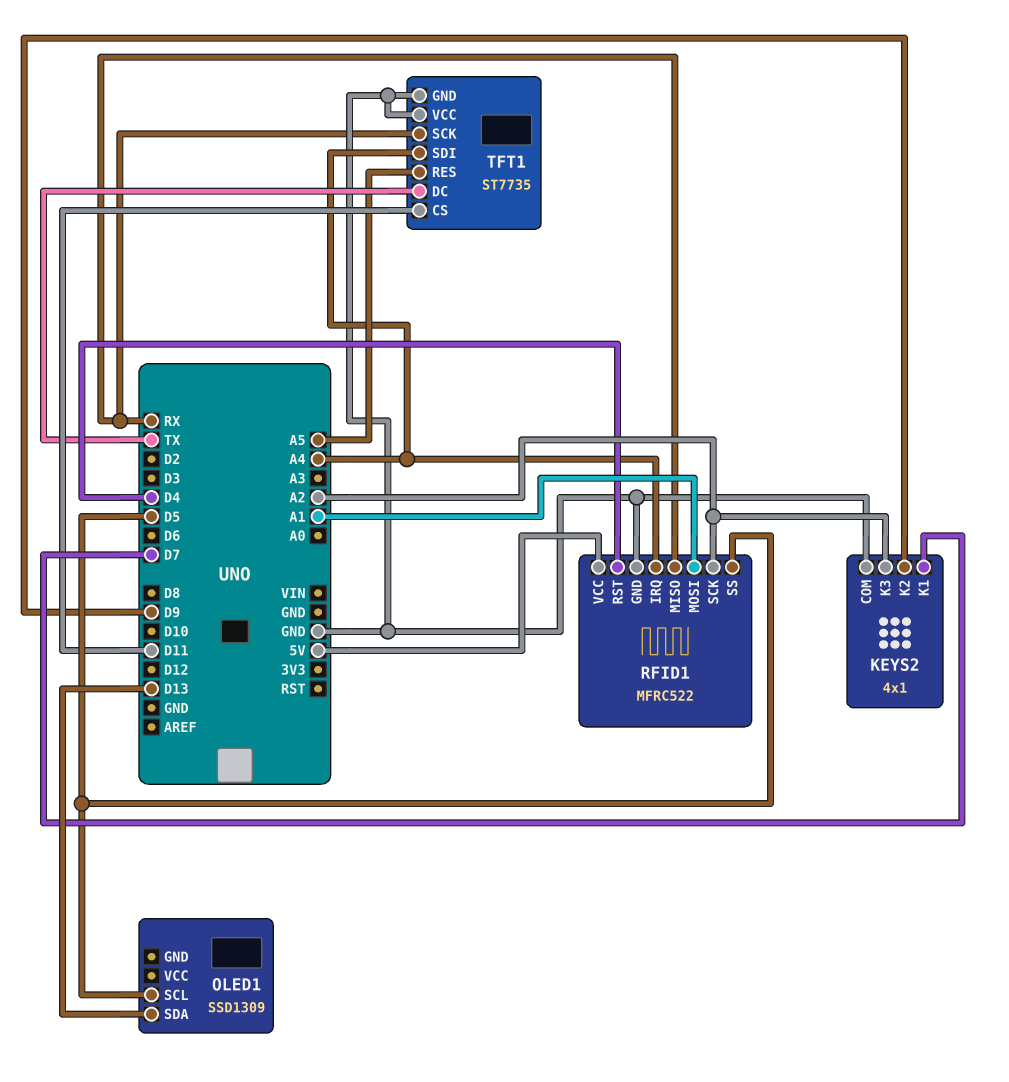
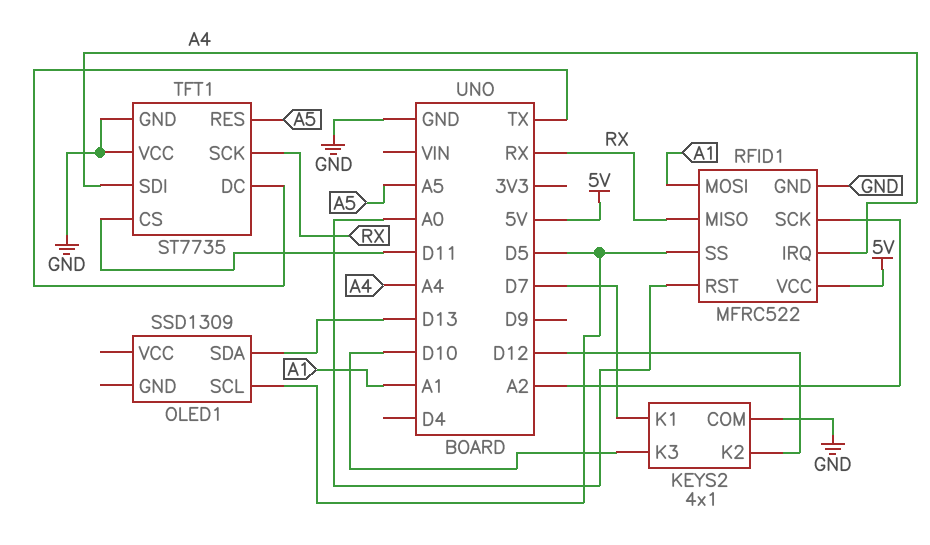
KEYS2 pin K2: D9 -> D12
KEYS2 pin K3: A2 -> D10
RFID1 pin RST: D4 -> A0

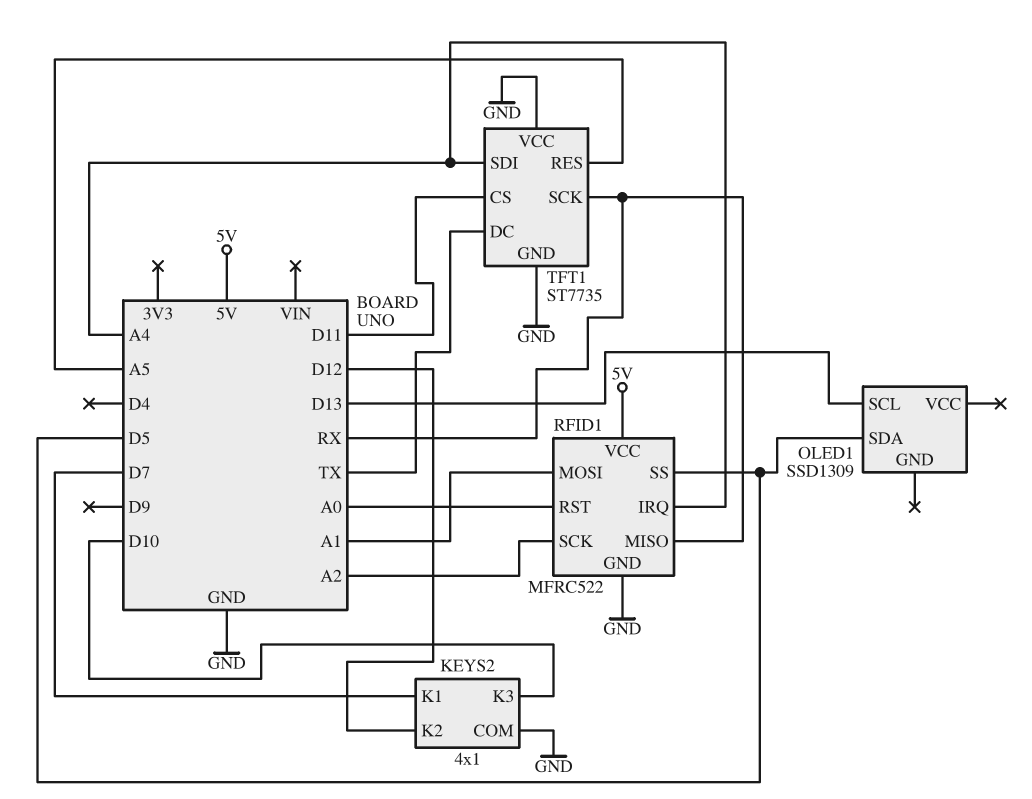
OLED1 pin SCL: D5 -> D13
OLED1 pin SDA: D13 -> D5

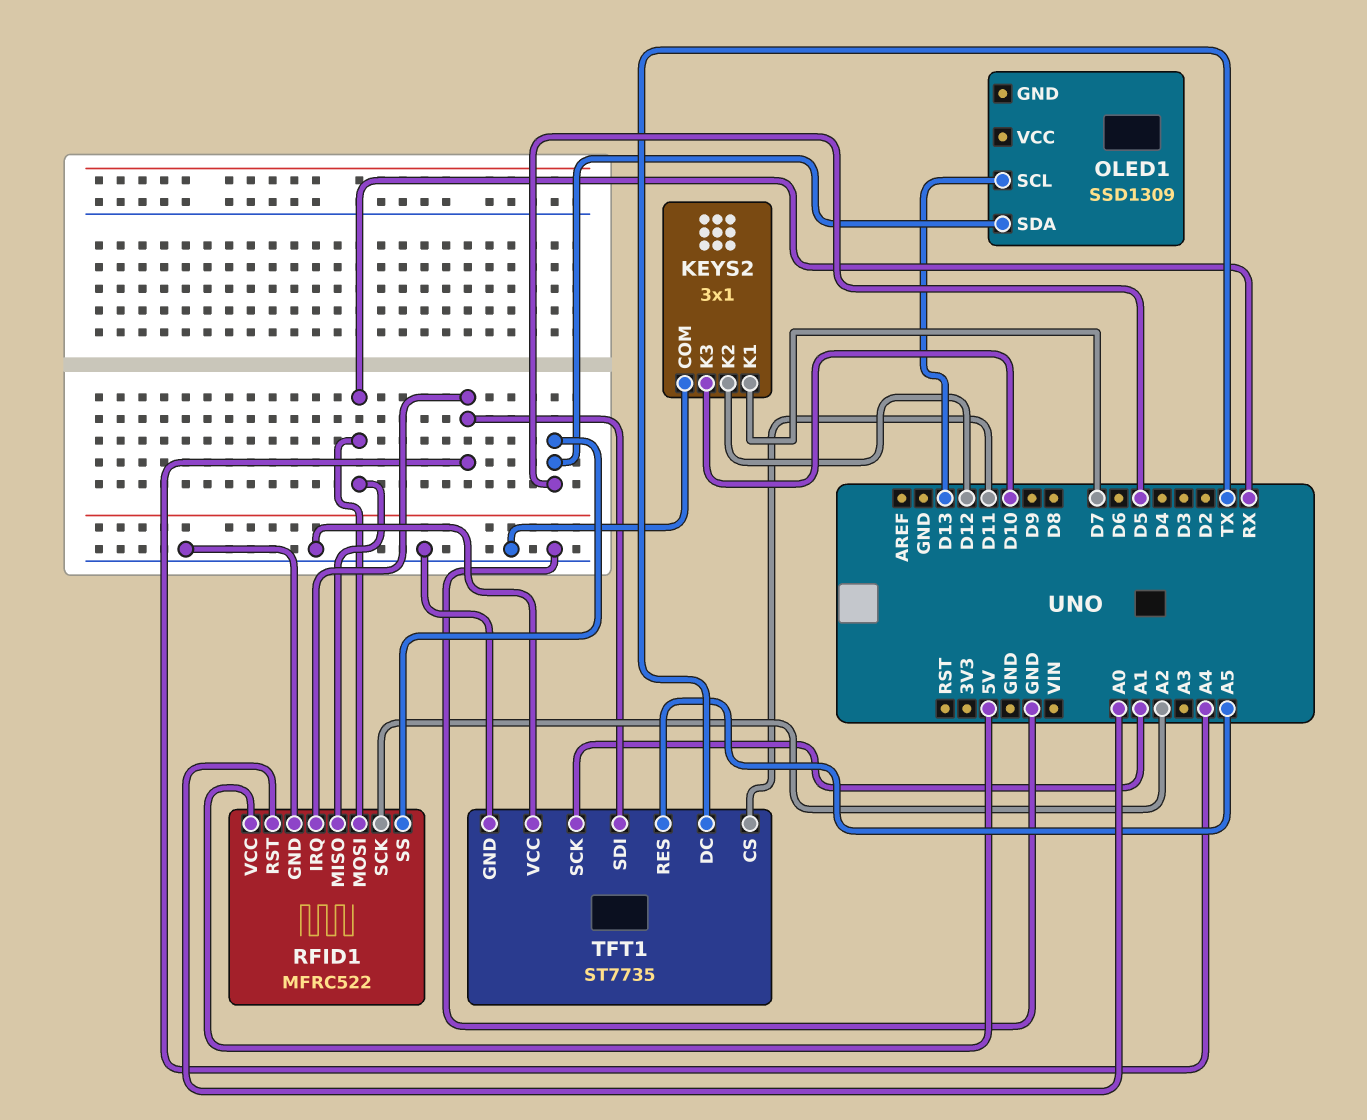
KEYS2: 4x1 -> 3x1
RFID1 pin MOSI: A1 -> RX
TFT1 pin SCK: RX -> A1

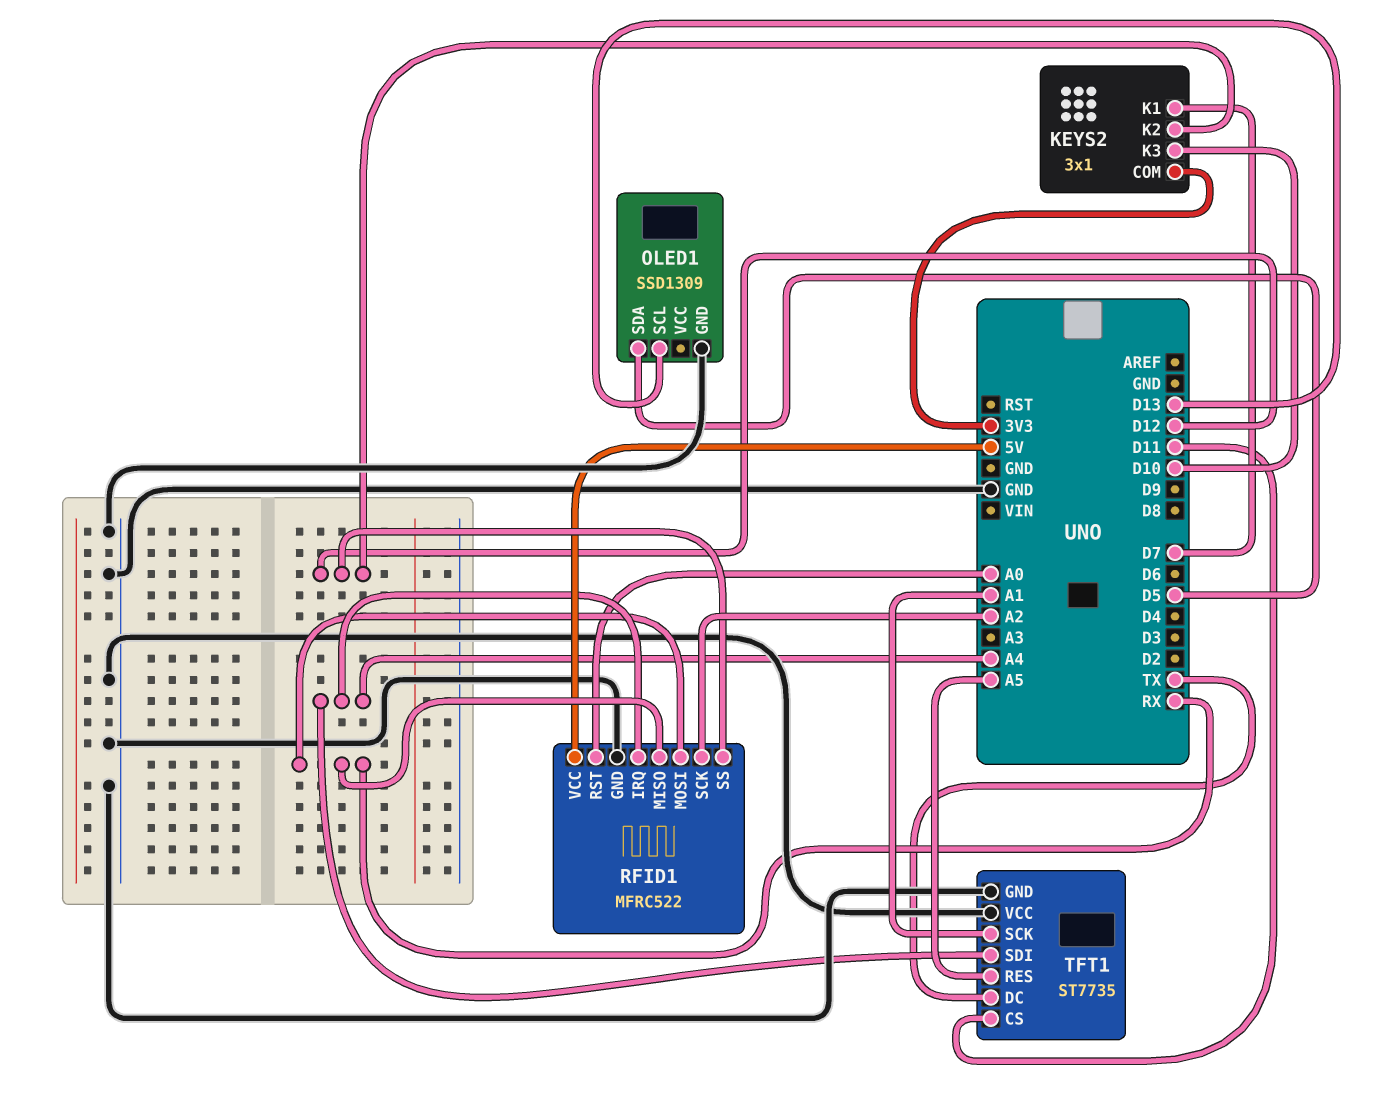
KEYS2 pin COM: GND -> 3V3
OLED1 pin GND: none -> GND
RFID1 pin SS: D5 -> D12

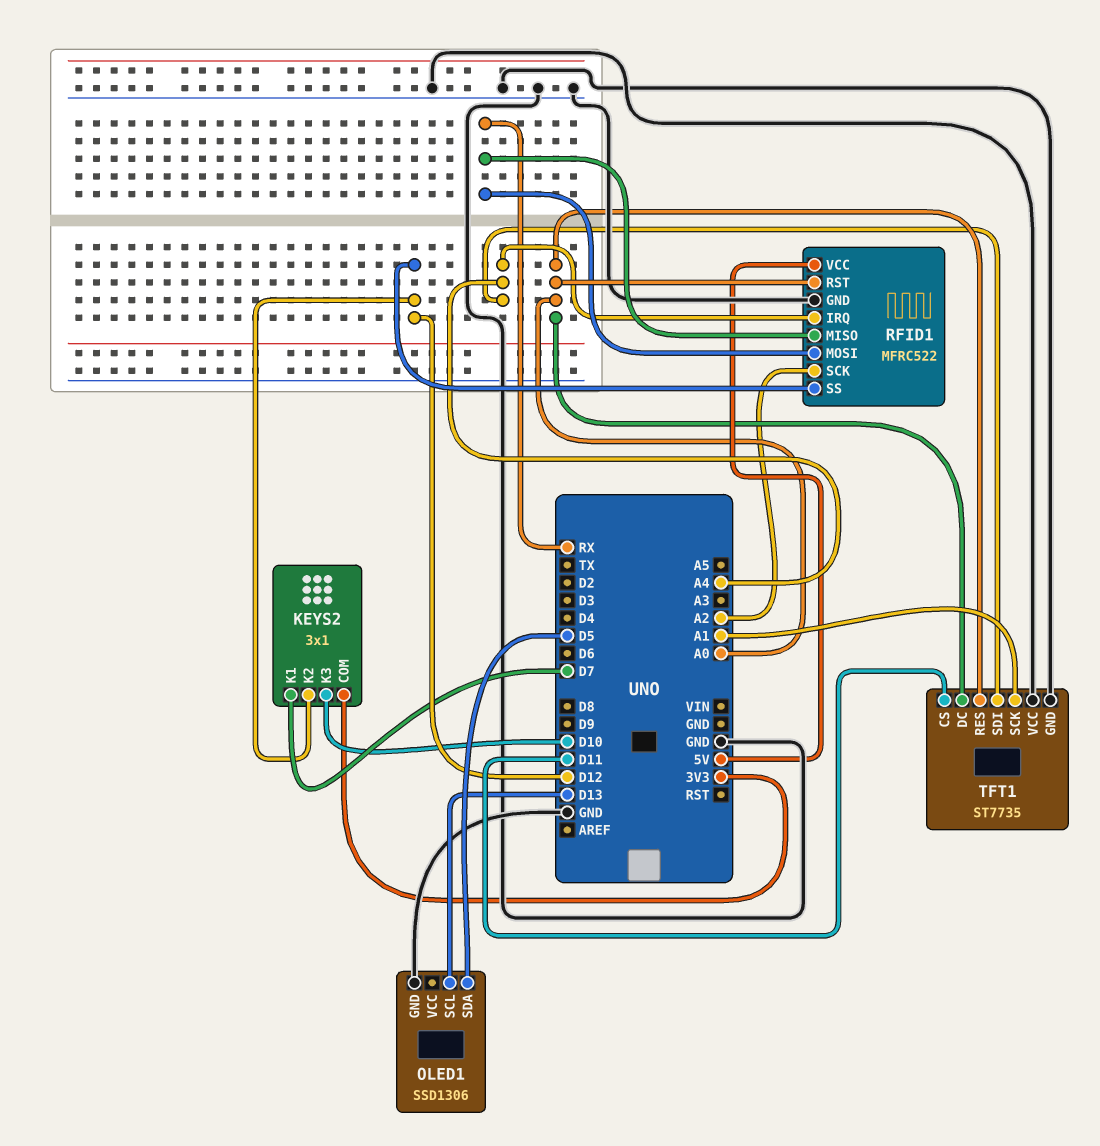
OLED1: SSD1309 -> SSD1306
TFT1 pin DC: TX -> A0
TFT1 pin RES: A5 -> A0

